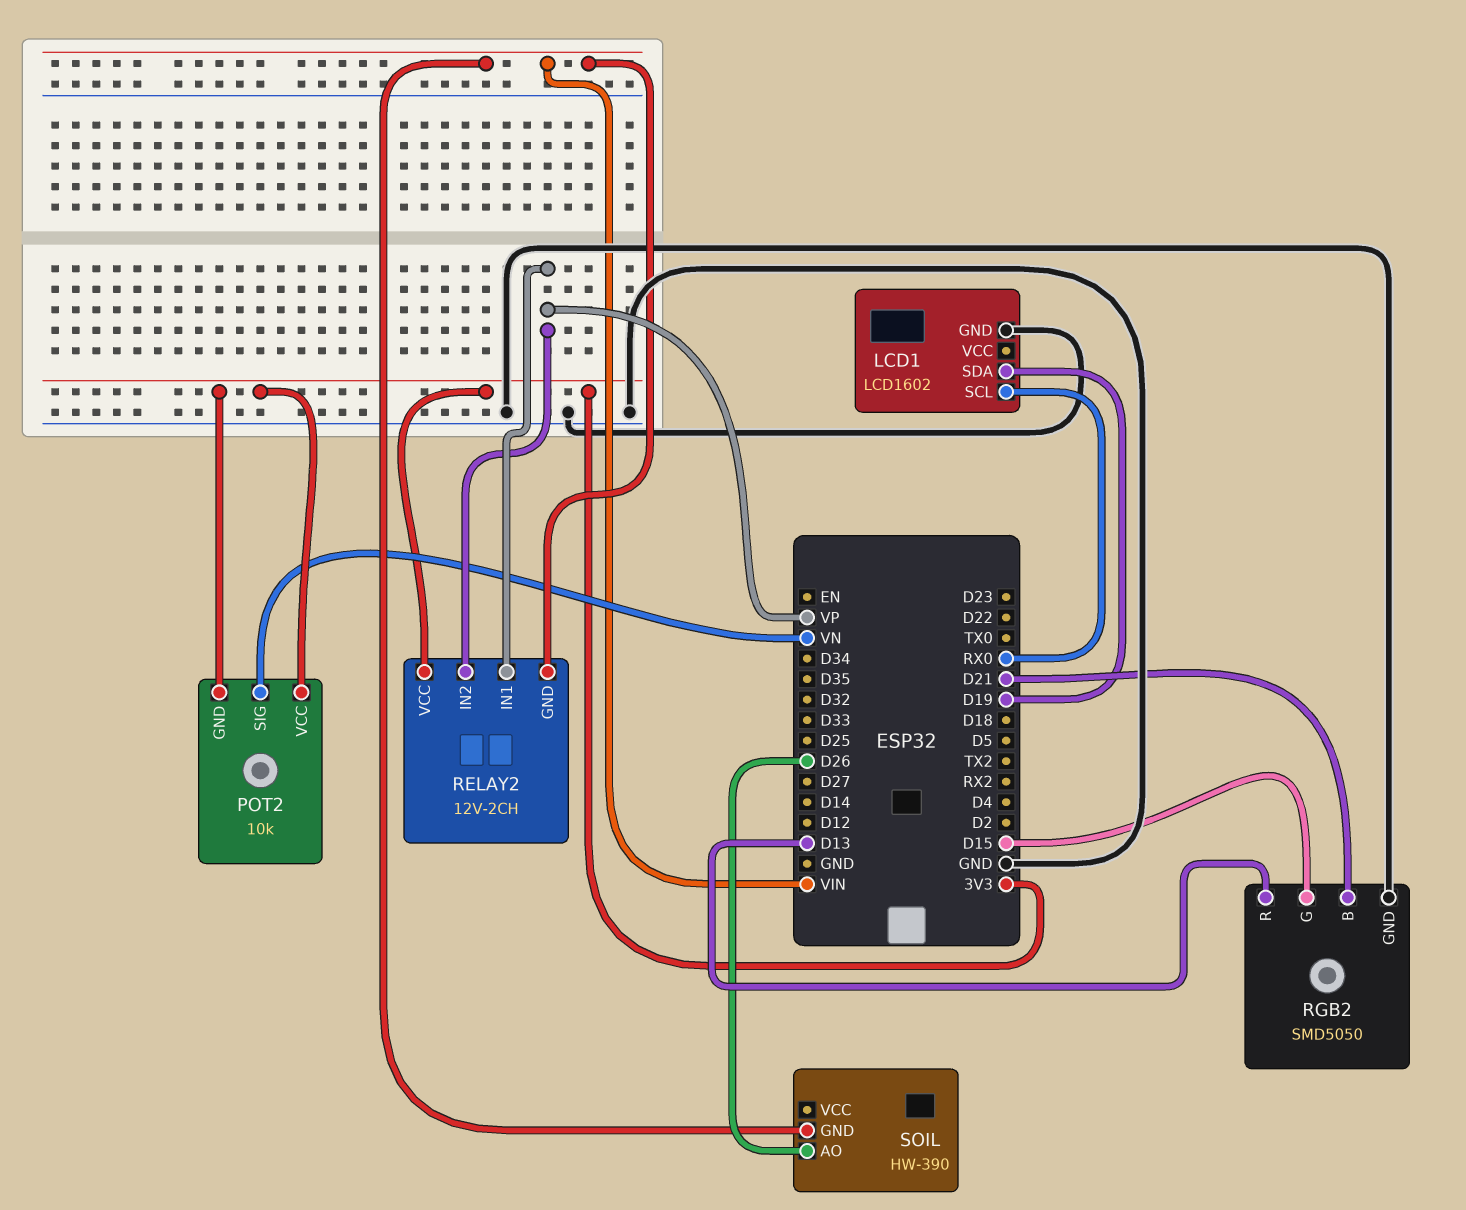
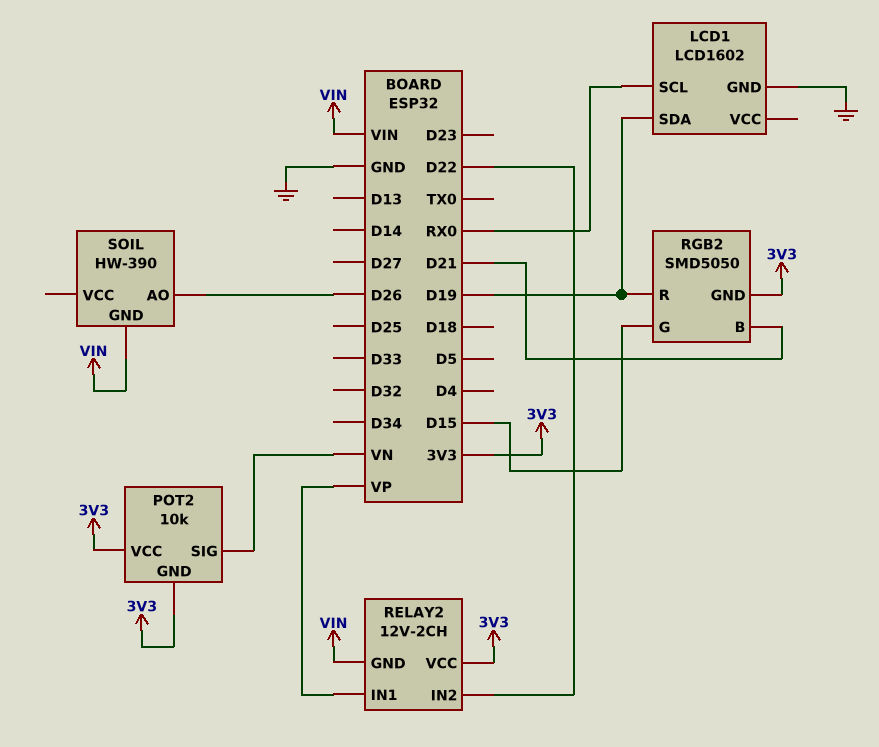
RELAY2 pin IN2: VP -> D22
RGB2 pin GND: GND -> 3V3
RGB2 pin R: D13 -> D19

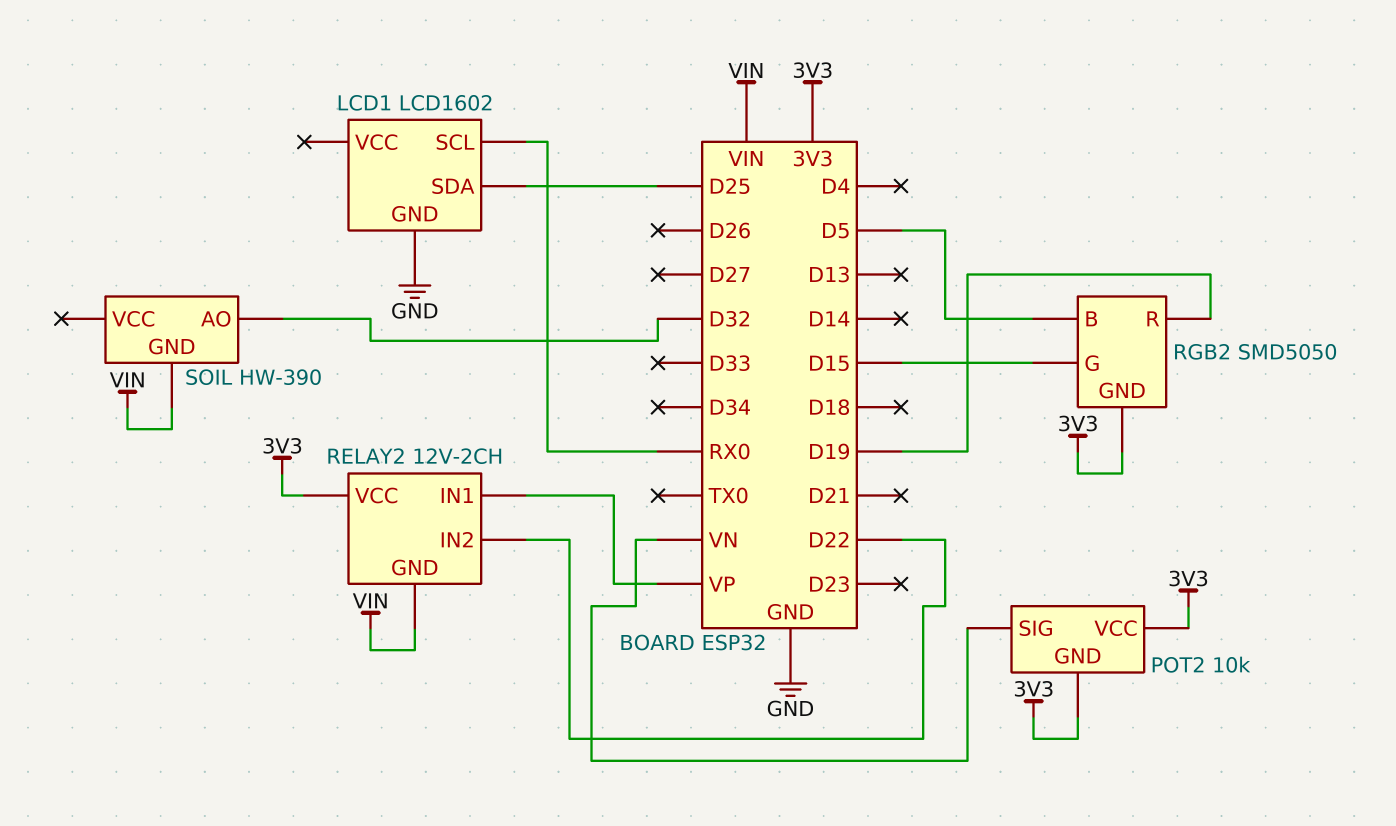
LCD1 pin SDA: D19 -> D25
RGB2 pin B: D21 -> D5
SOIL pin AO: D26 -> D32

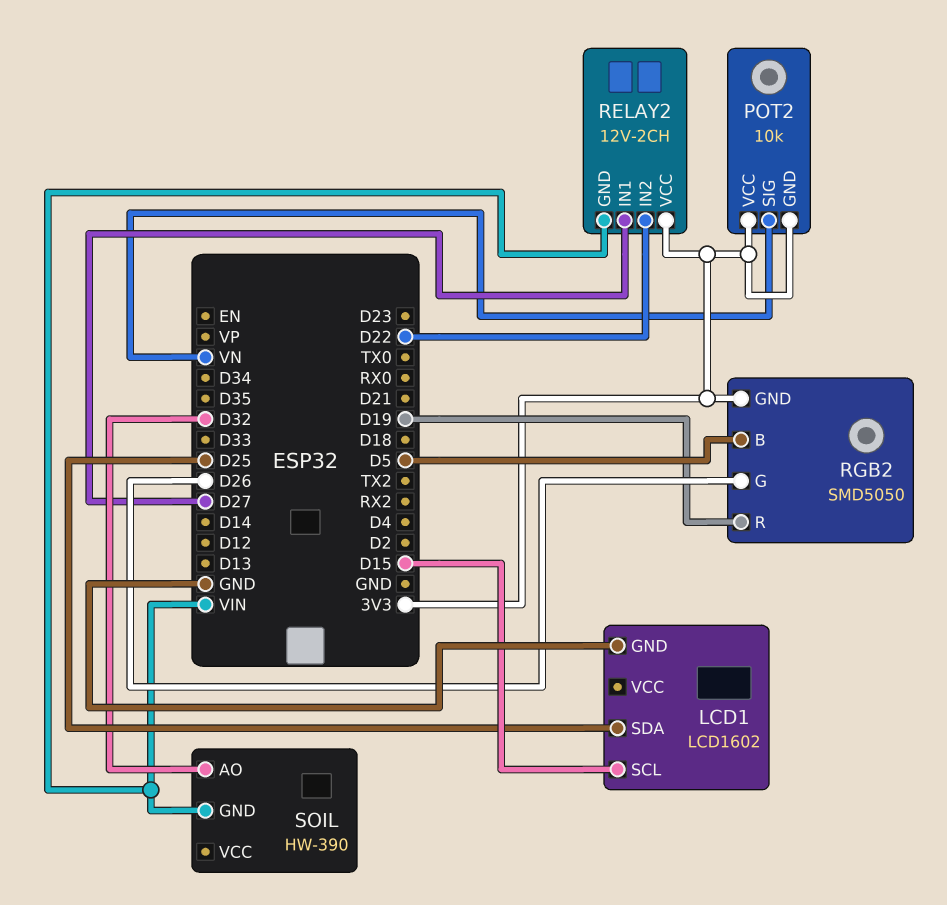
LCD1 pin SCL: RX0 -> D15
RELAY2 pin IN1: VP -> D27
RGB2 pin G: D15 -> D26

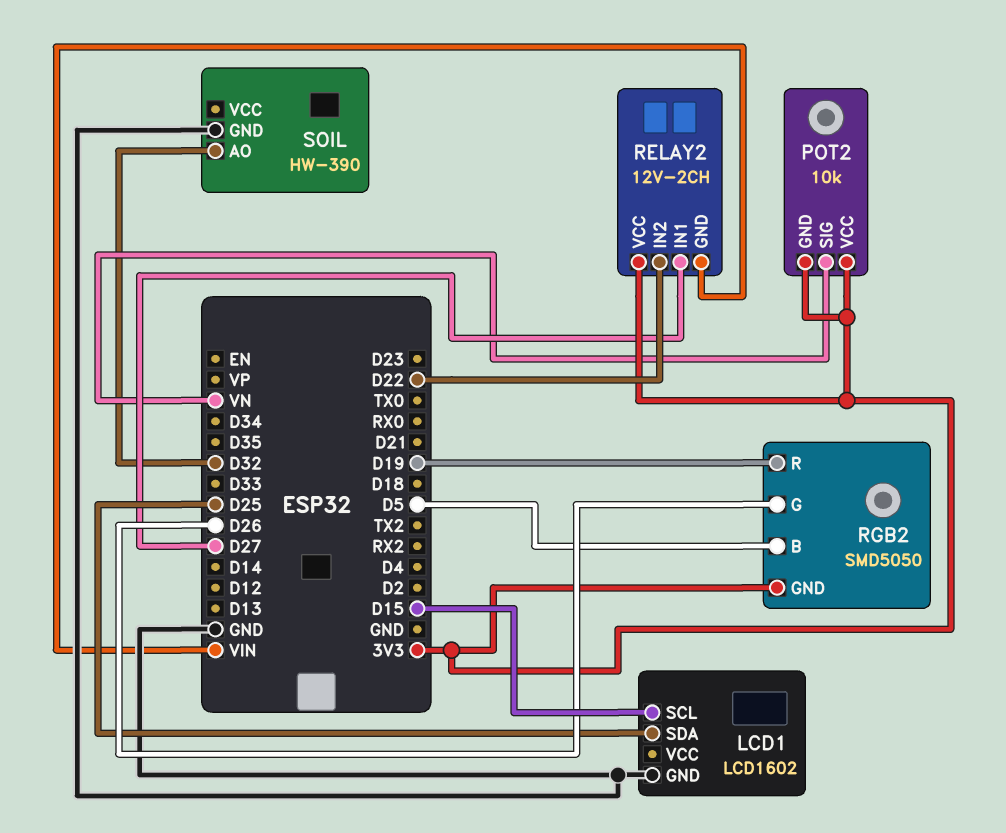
SOIL pin GND: VIN -> GND

